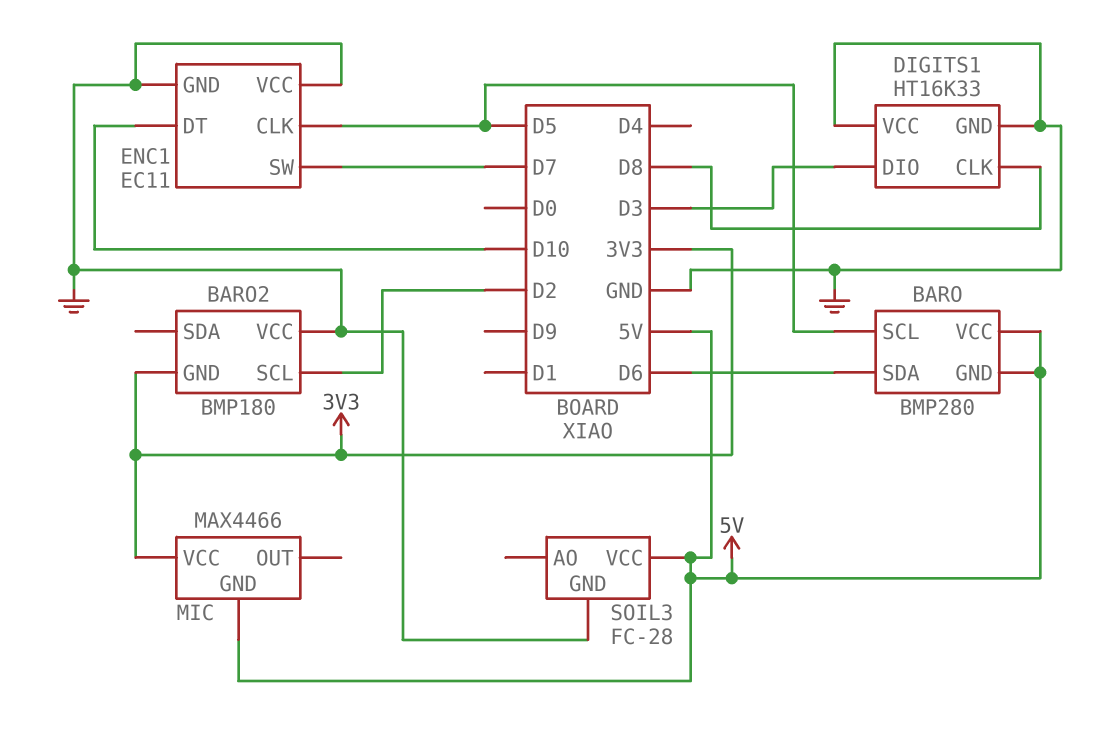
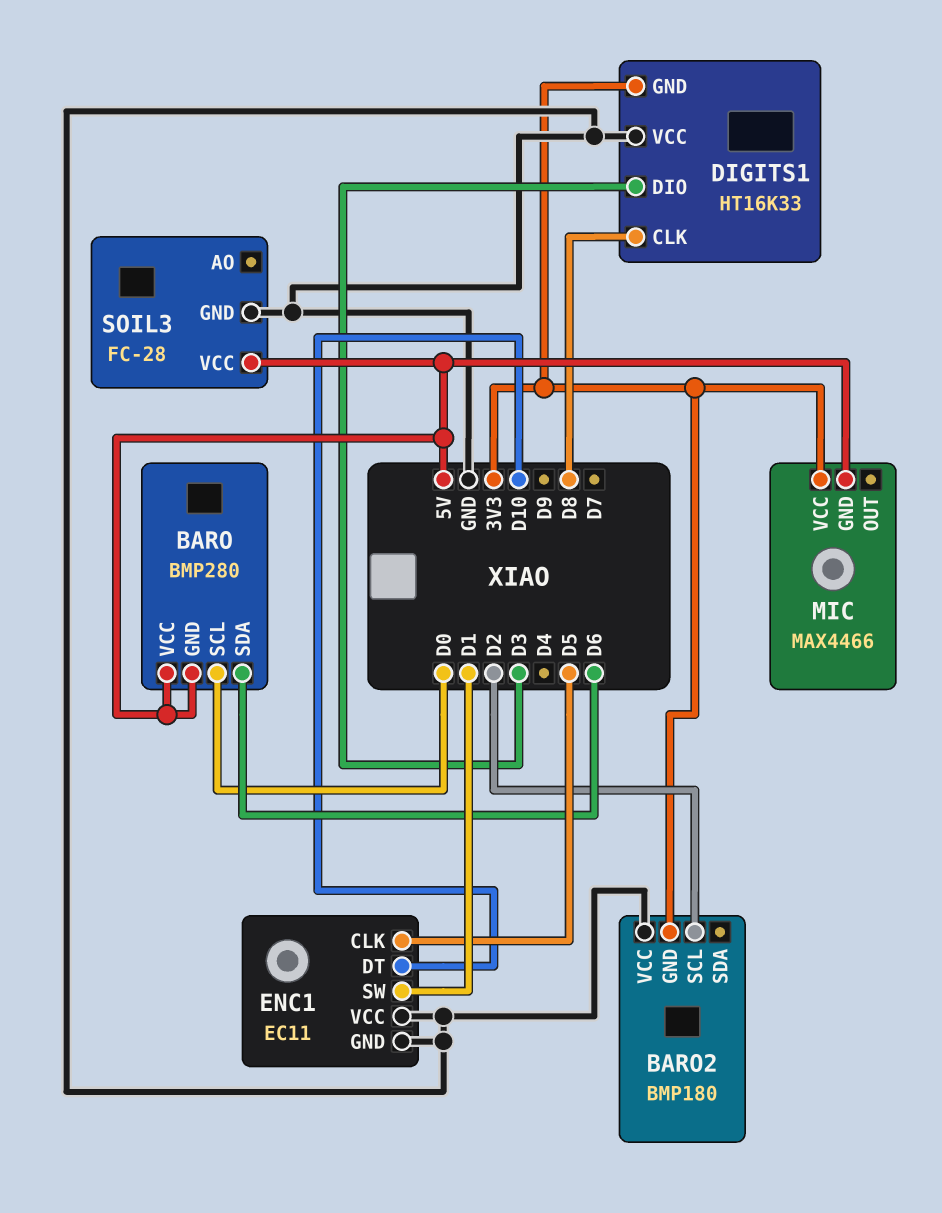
BARO pin SCL: D5 -> D0
DIGITS1 pin GND: GND -> 3V3
ENC1 pin SW: D7 -> D1

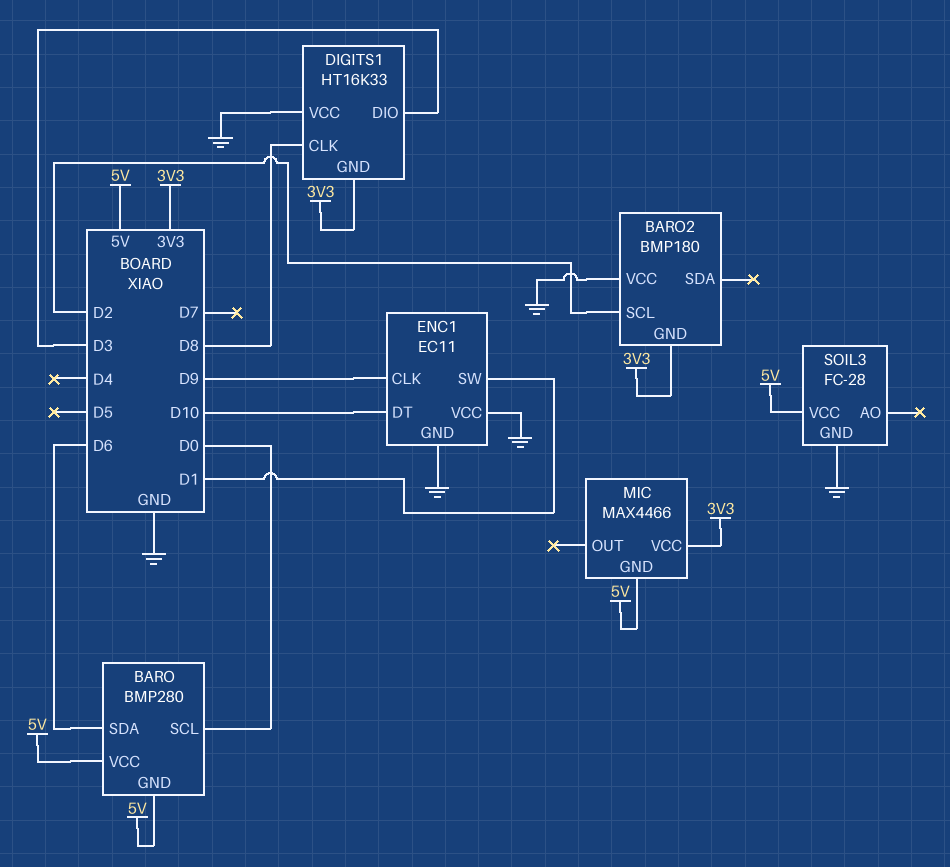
ENC1 pin CLK: D5 -> D9

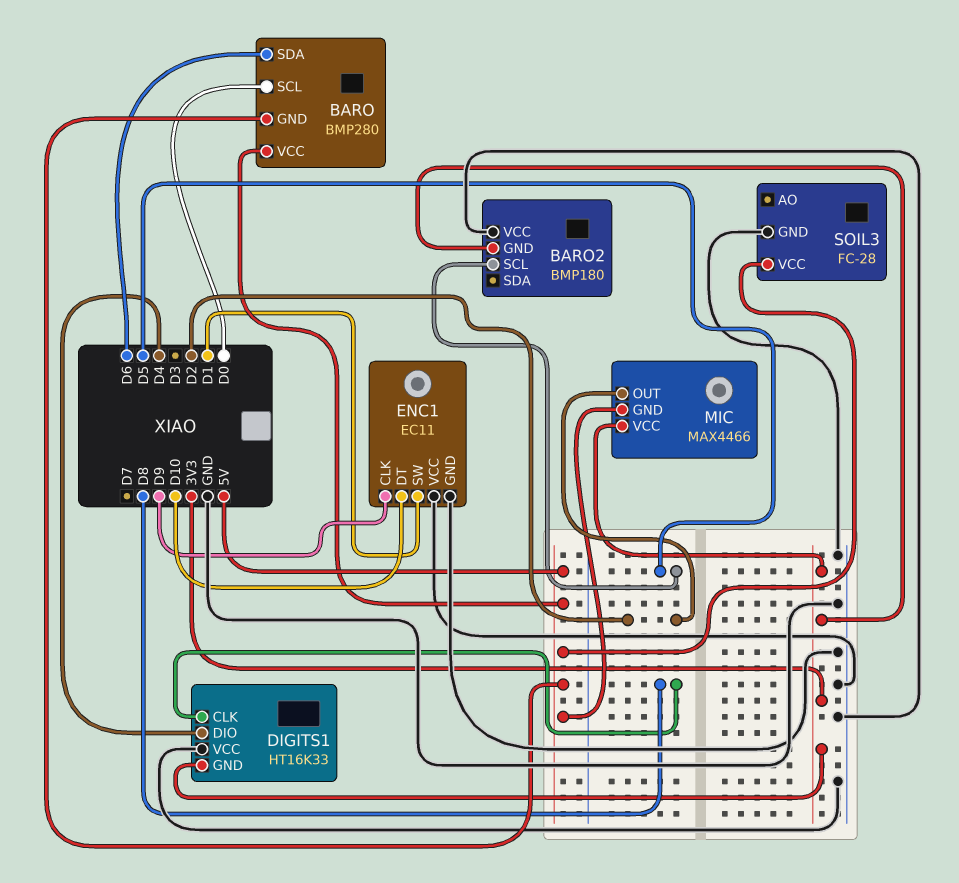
BARO2 pin SCL: D2 -> D5
DIGITS1 pin DIO: D3 -> D4
MIC pin OUT: none -> D2

